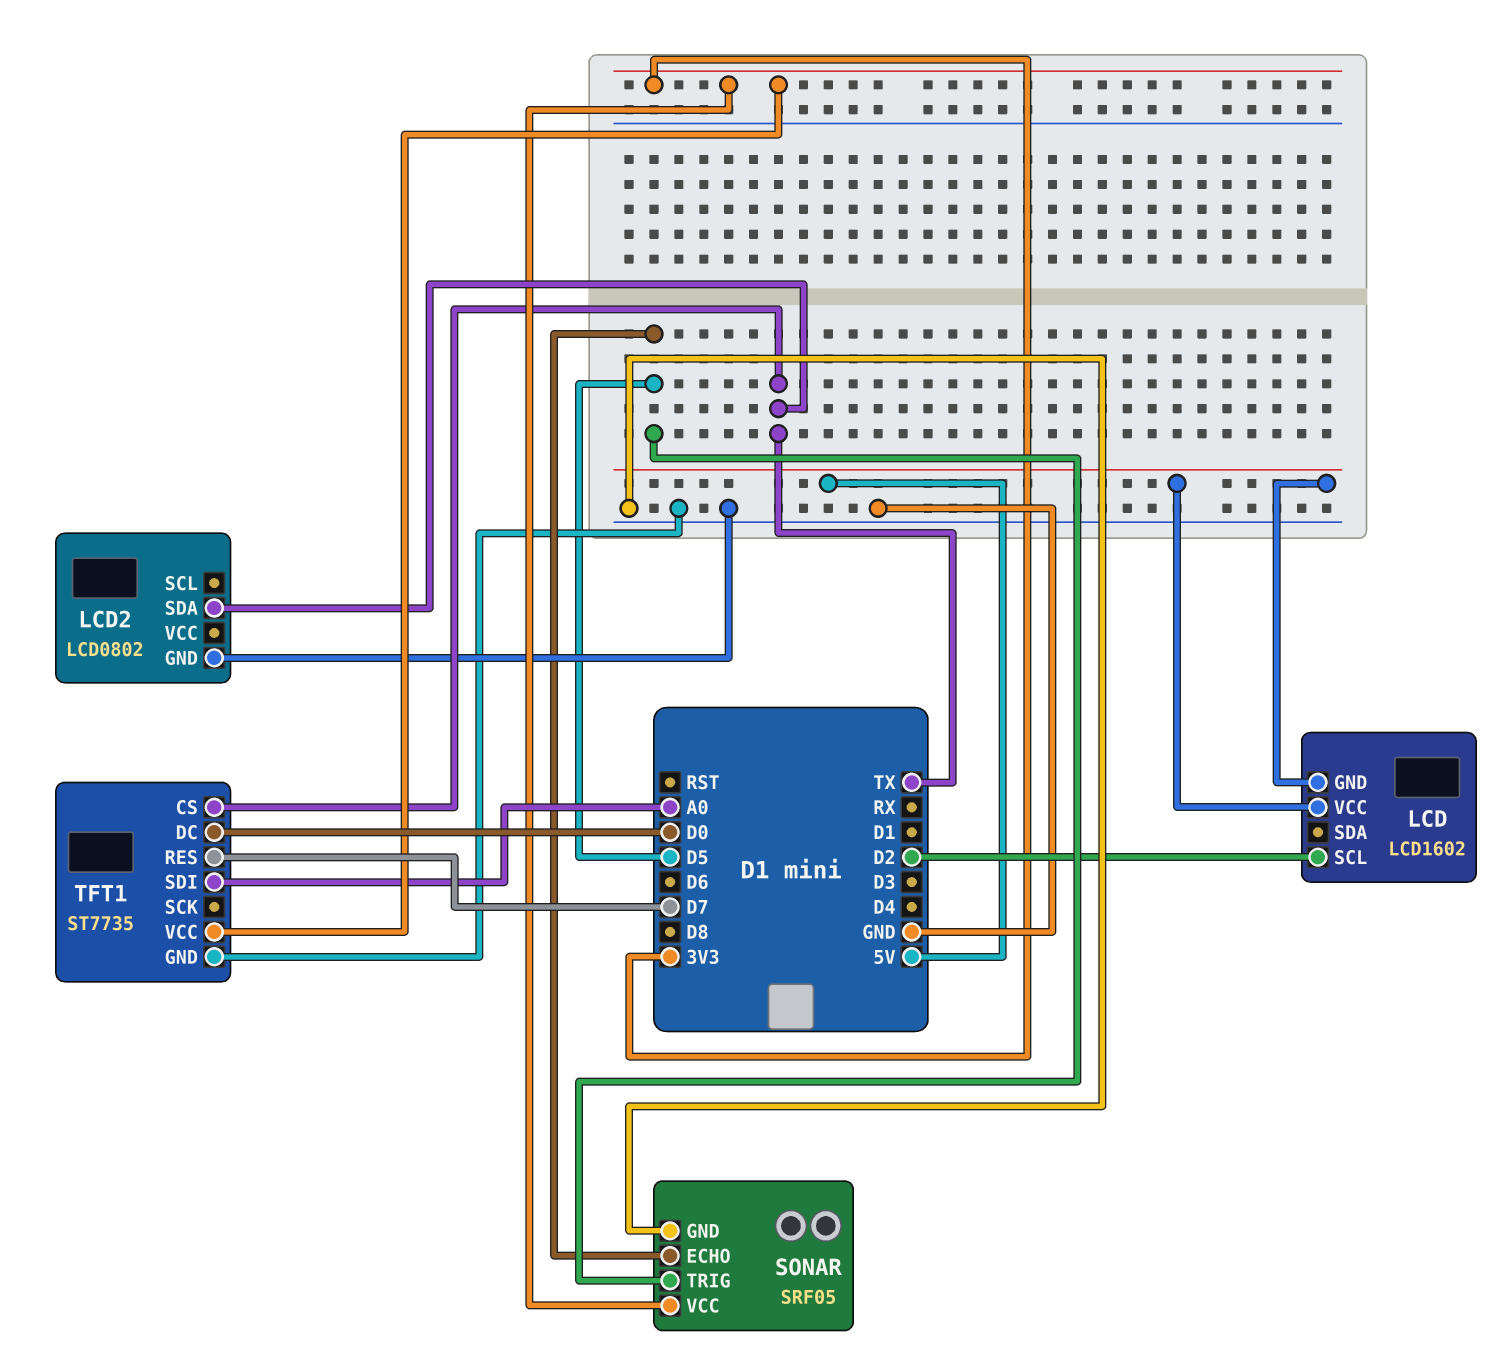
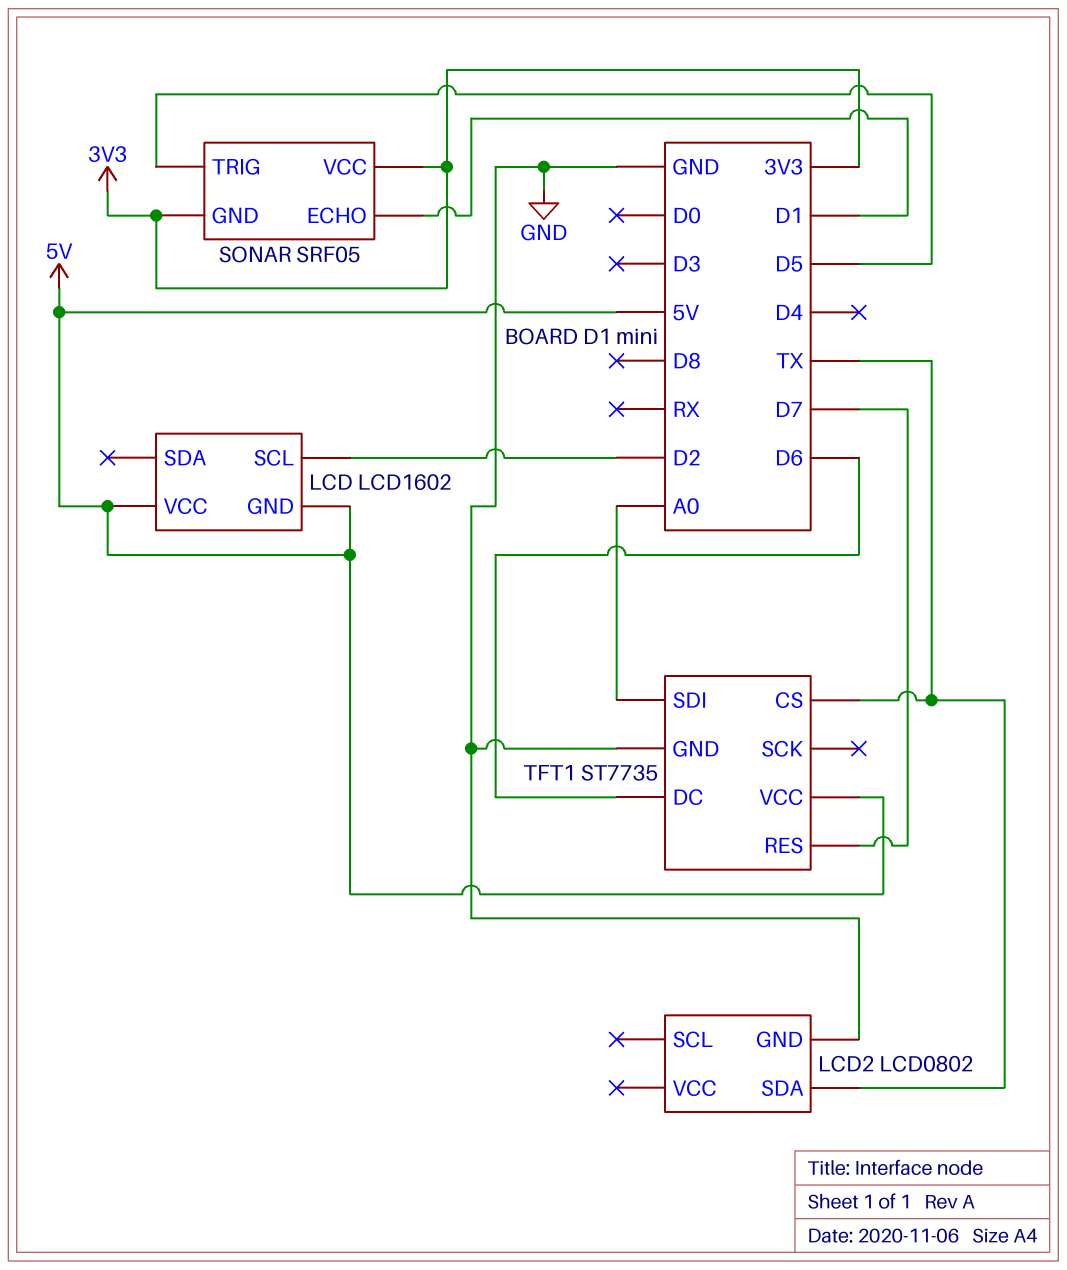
SONAR pin ECHO: D5 -> D1
SONAR pin GND: GND -> 3V3
TFT1 pin DC: D0 -> D6
TFT1 pin VCC: 3V3 -> 5V

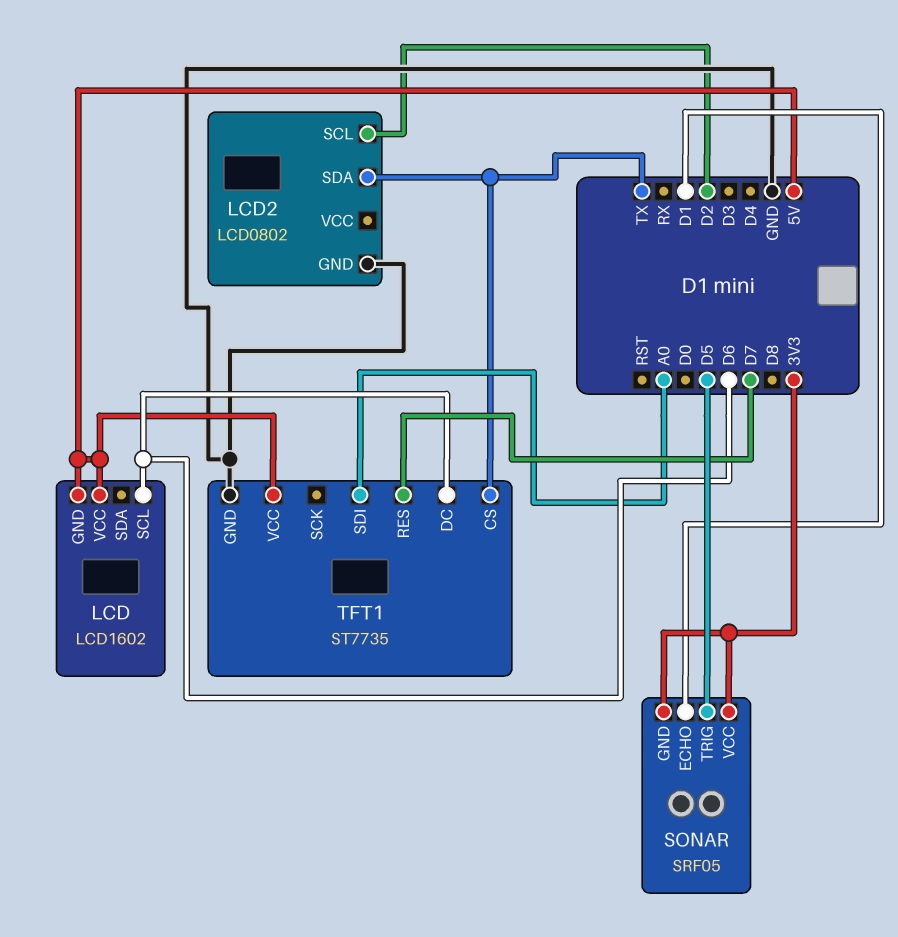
LCD pin SCL: D2 -> D6
LCD2 pin SCL: none -> D2

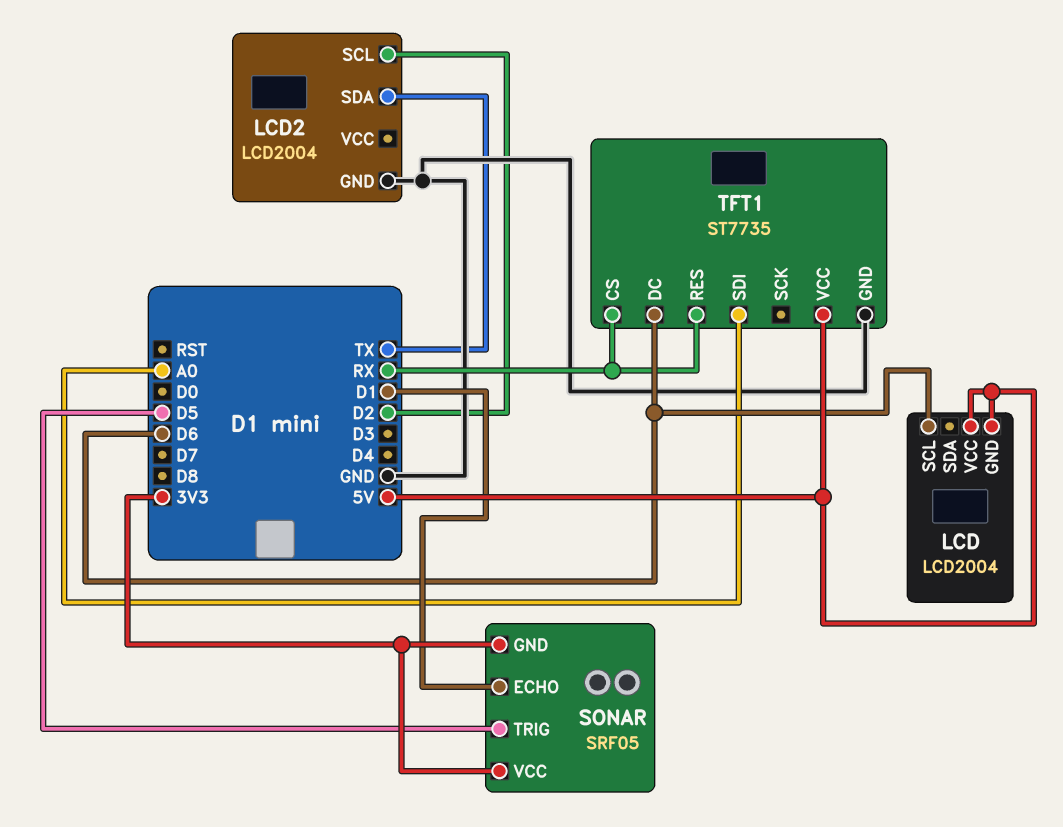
LCD: LCD1602 -> LCD2004
LCD2: LCD0802 -> LCD2004
TFT1 pin CS: TX -> RX
TFT1 pin RES: D7 -> RX

